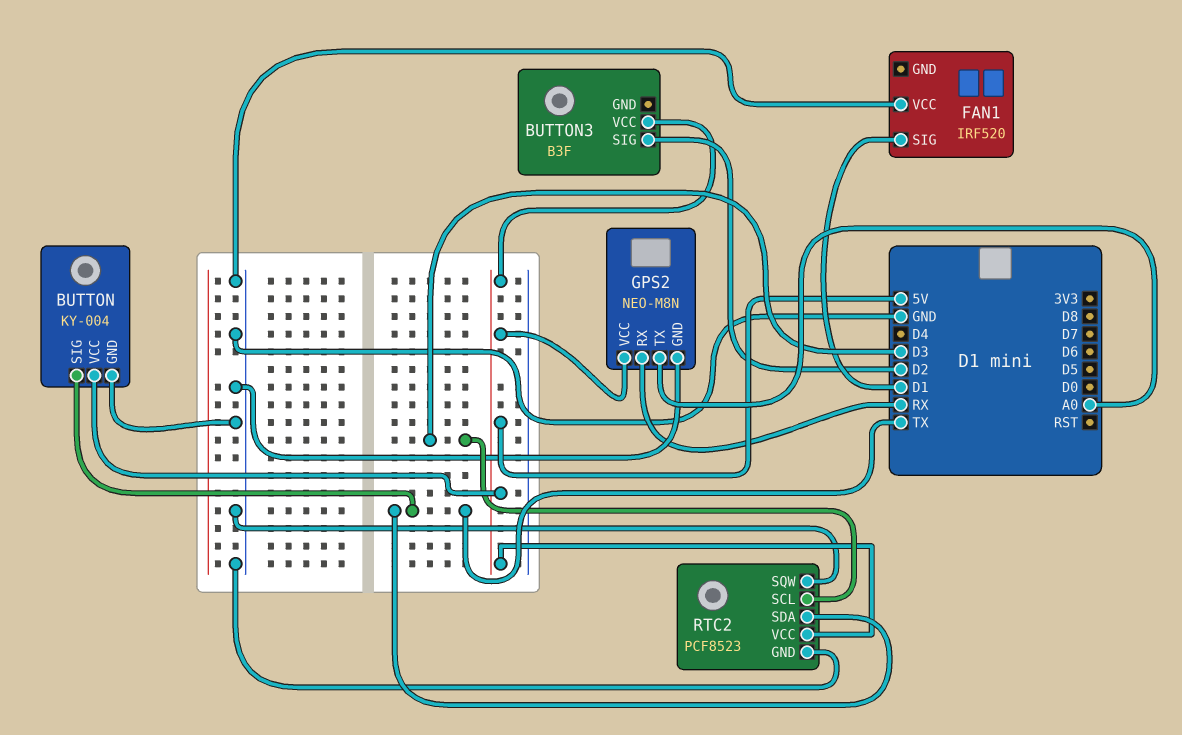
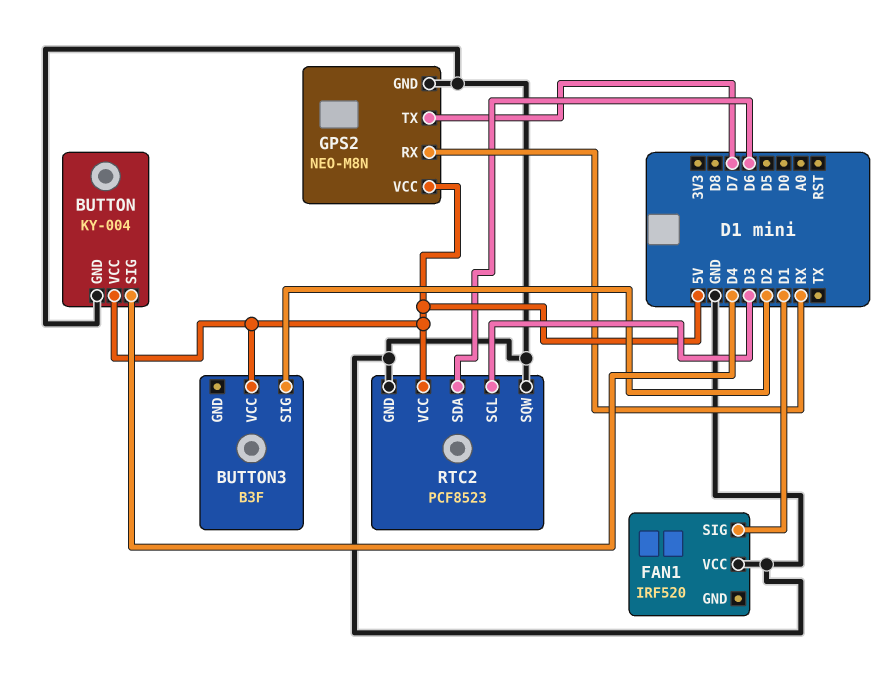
BUTTON pin SIG: TX -> D4
GPS2 pin TX: A0 -> D7
RTC2 pin SDA: TX -> D6

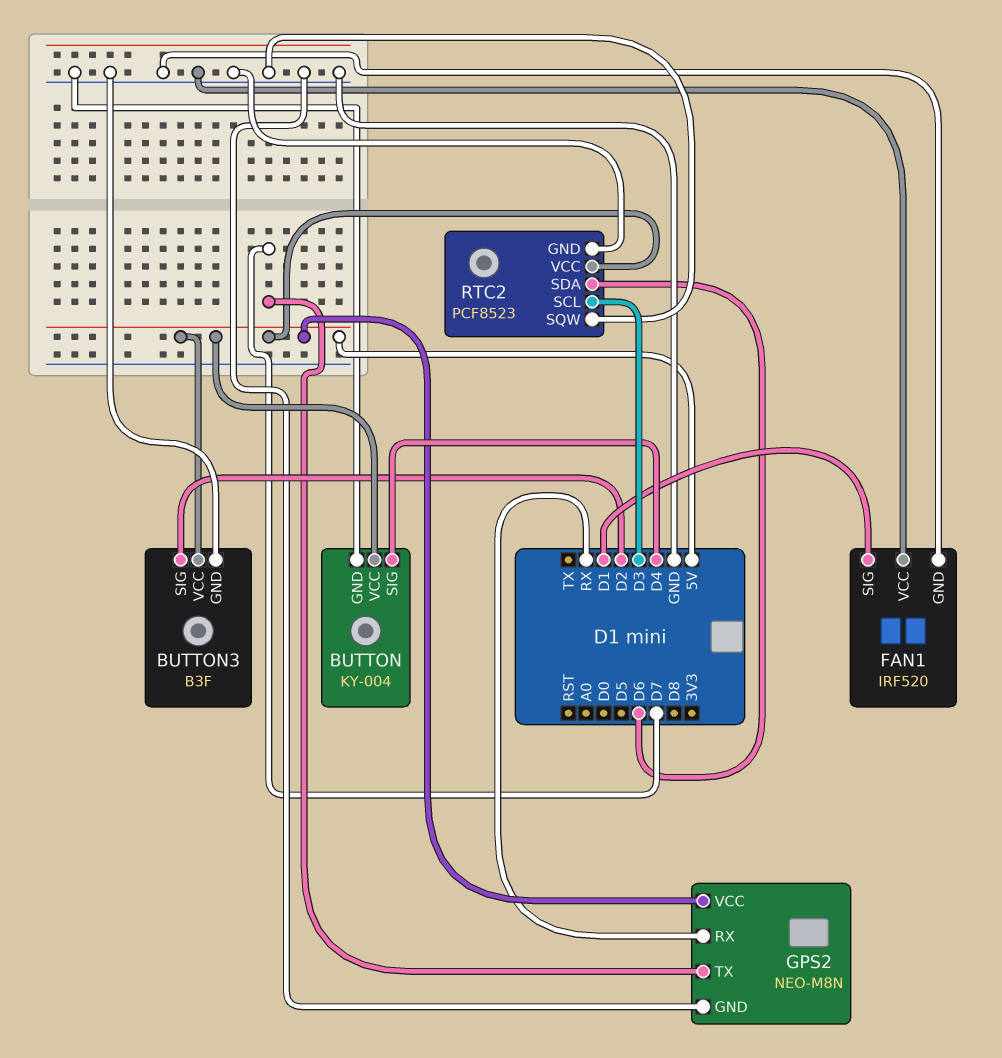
BUTTON3 pin GND: none -> GND
FAN1 pin GND: none -> GND

